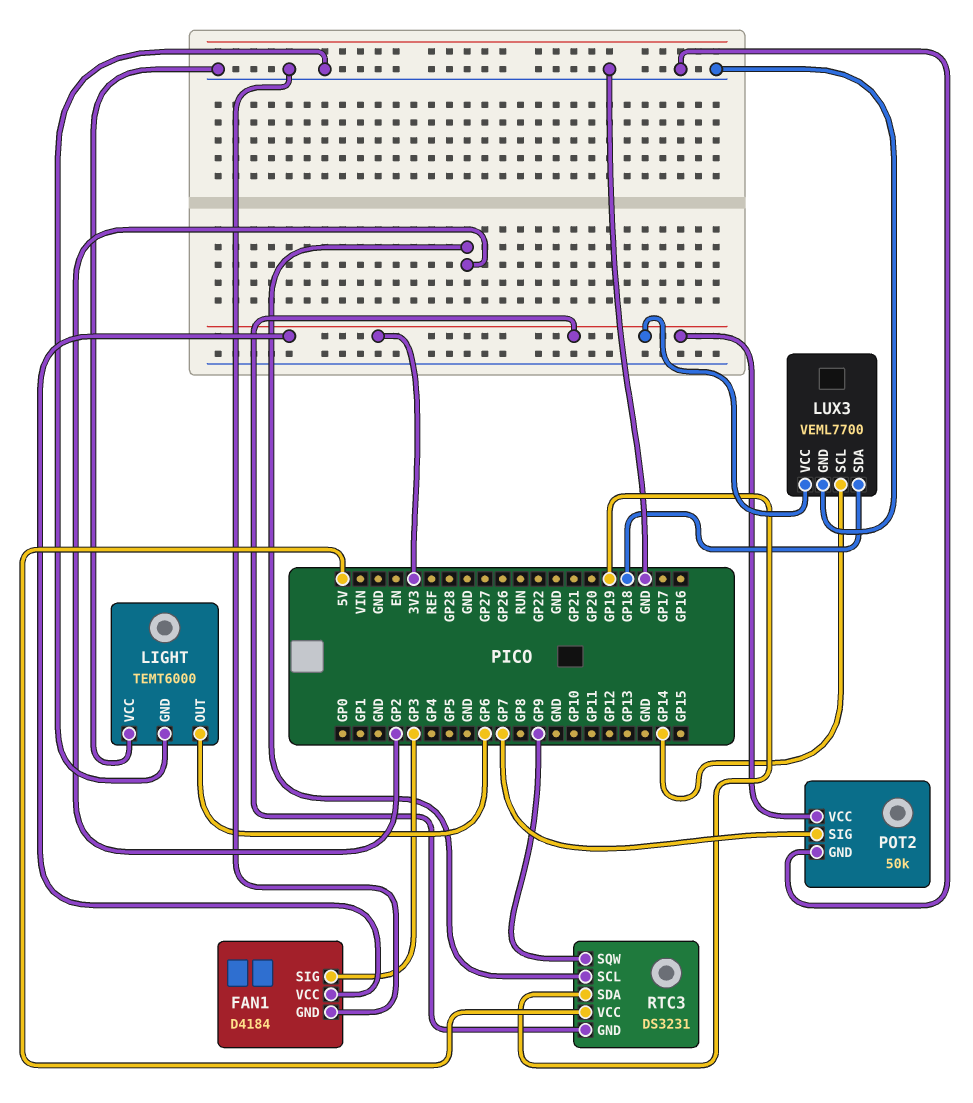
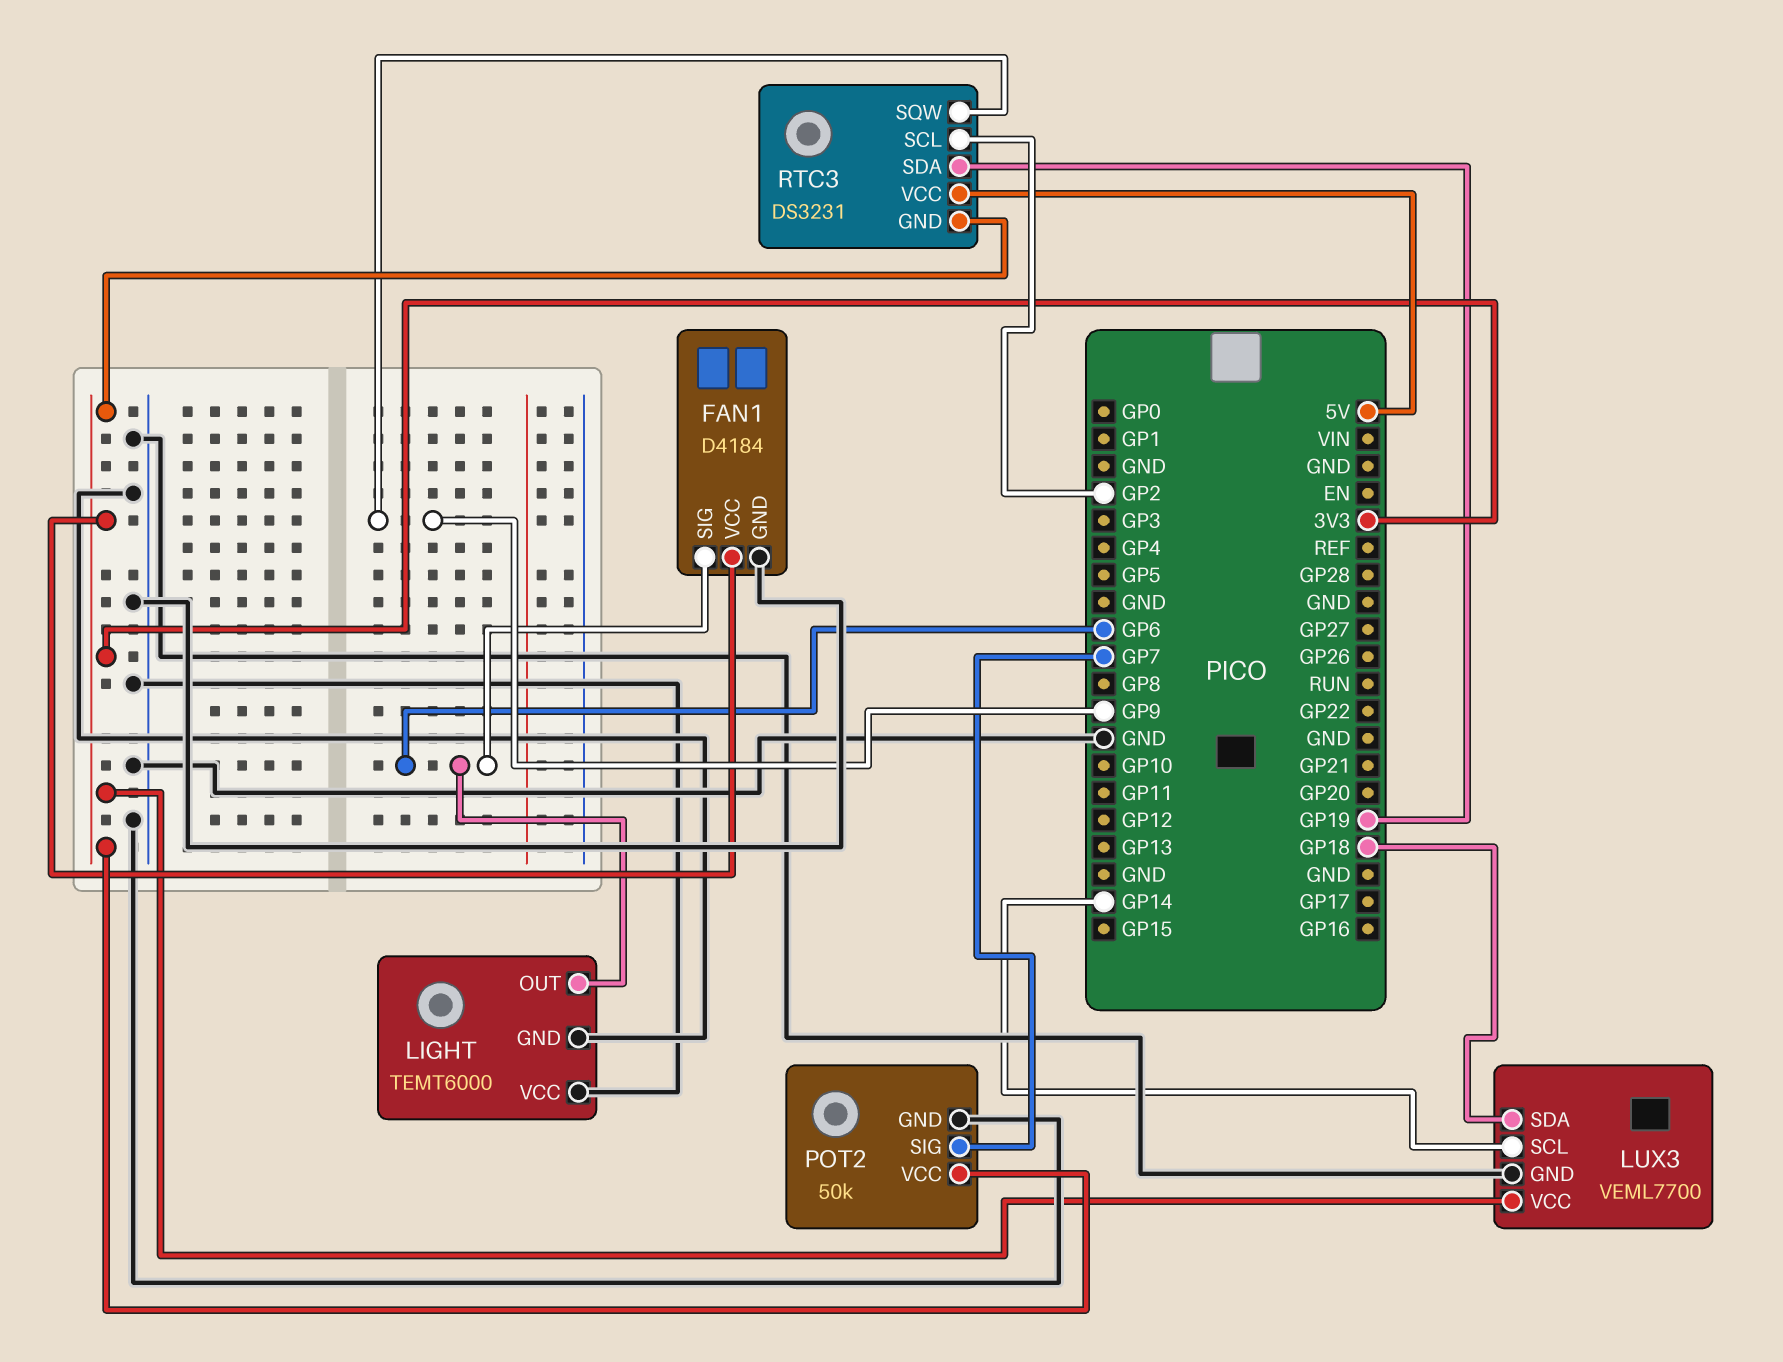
FAN1 pin SIG: GP3 -> GP6

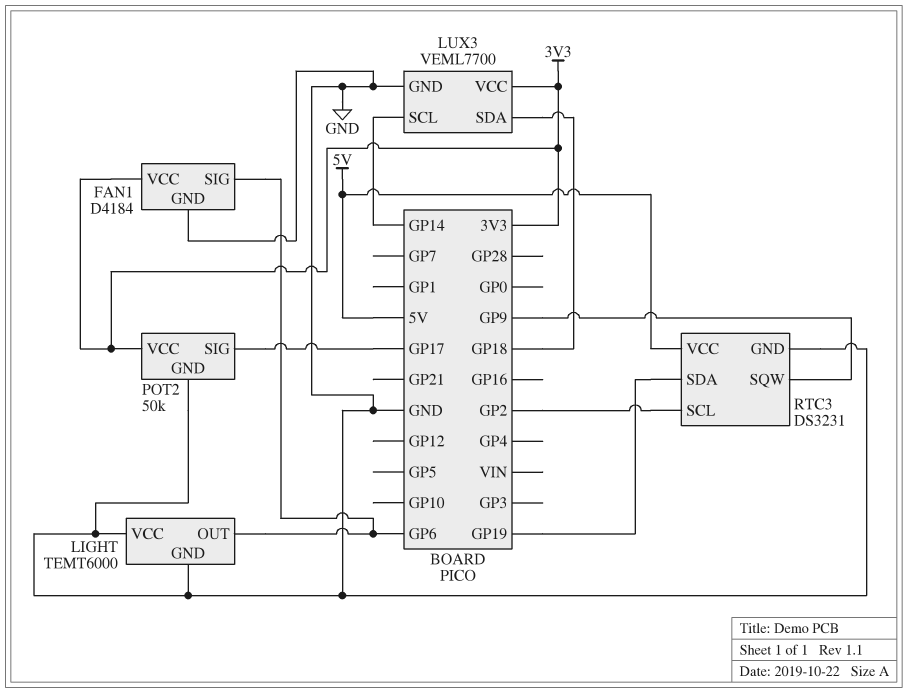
POT2 pin SIG: GP7 -> GP17
RTC3 pin GND: 3V3 -> GND

